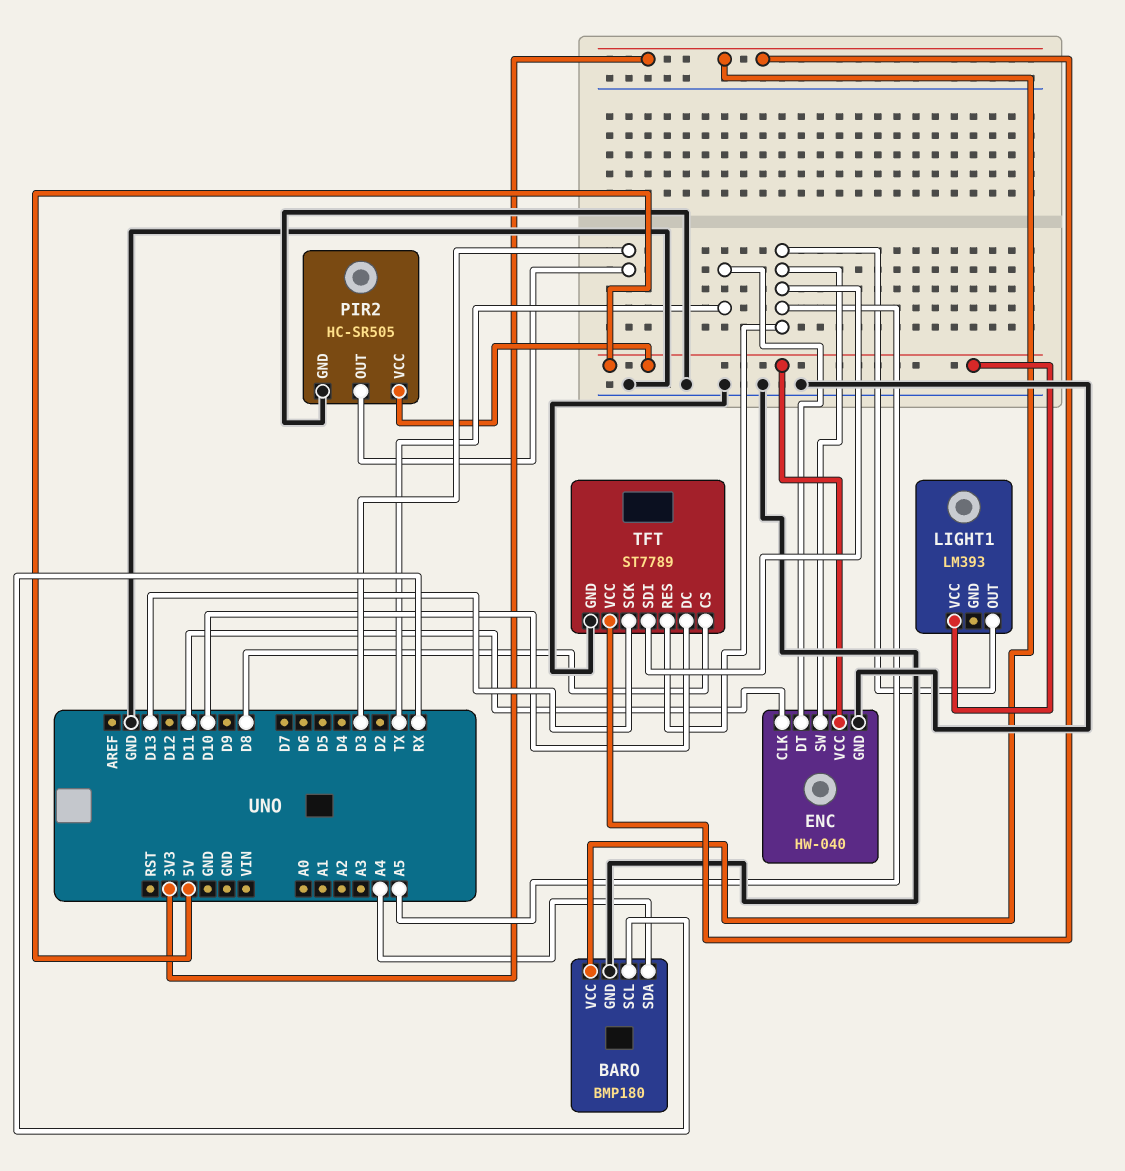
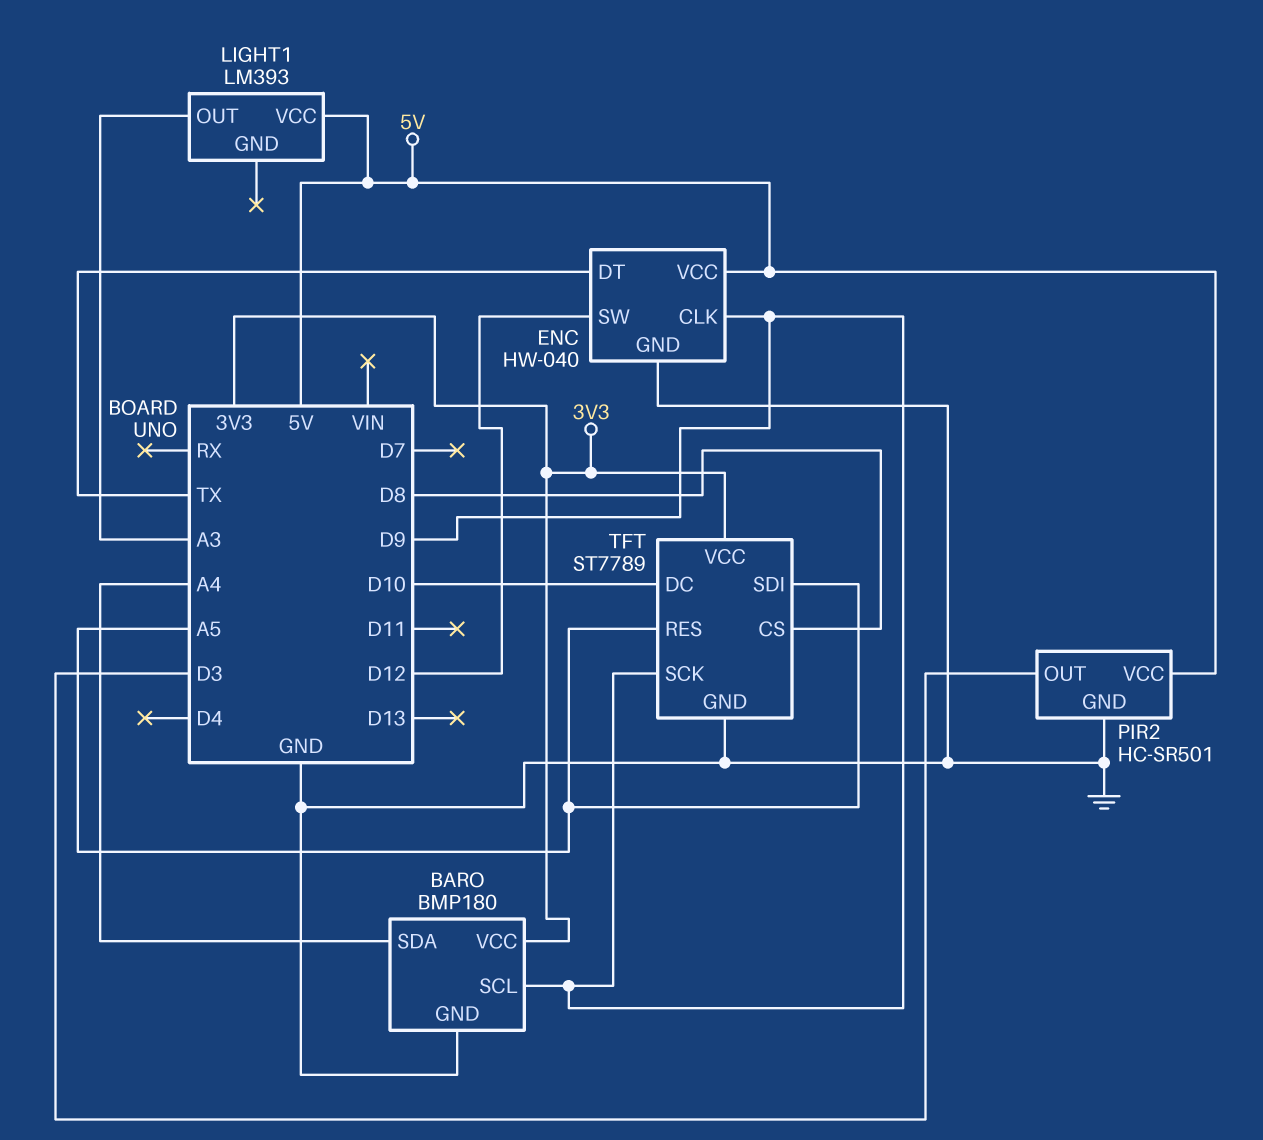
BARO pin SCL: RX -> D9
ENC pin CLK: D11 -> D9
ENC pin SW: A5 -> D12
LIGHT1 pin OUT: A5 -> A3
PIR2: HC-SR505 -> HC-SR501
TFT pin SCK: D13 -> D9

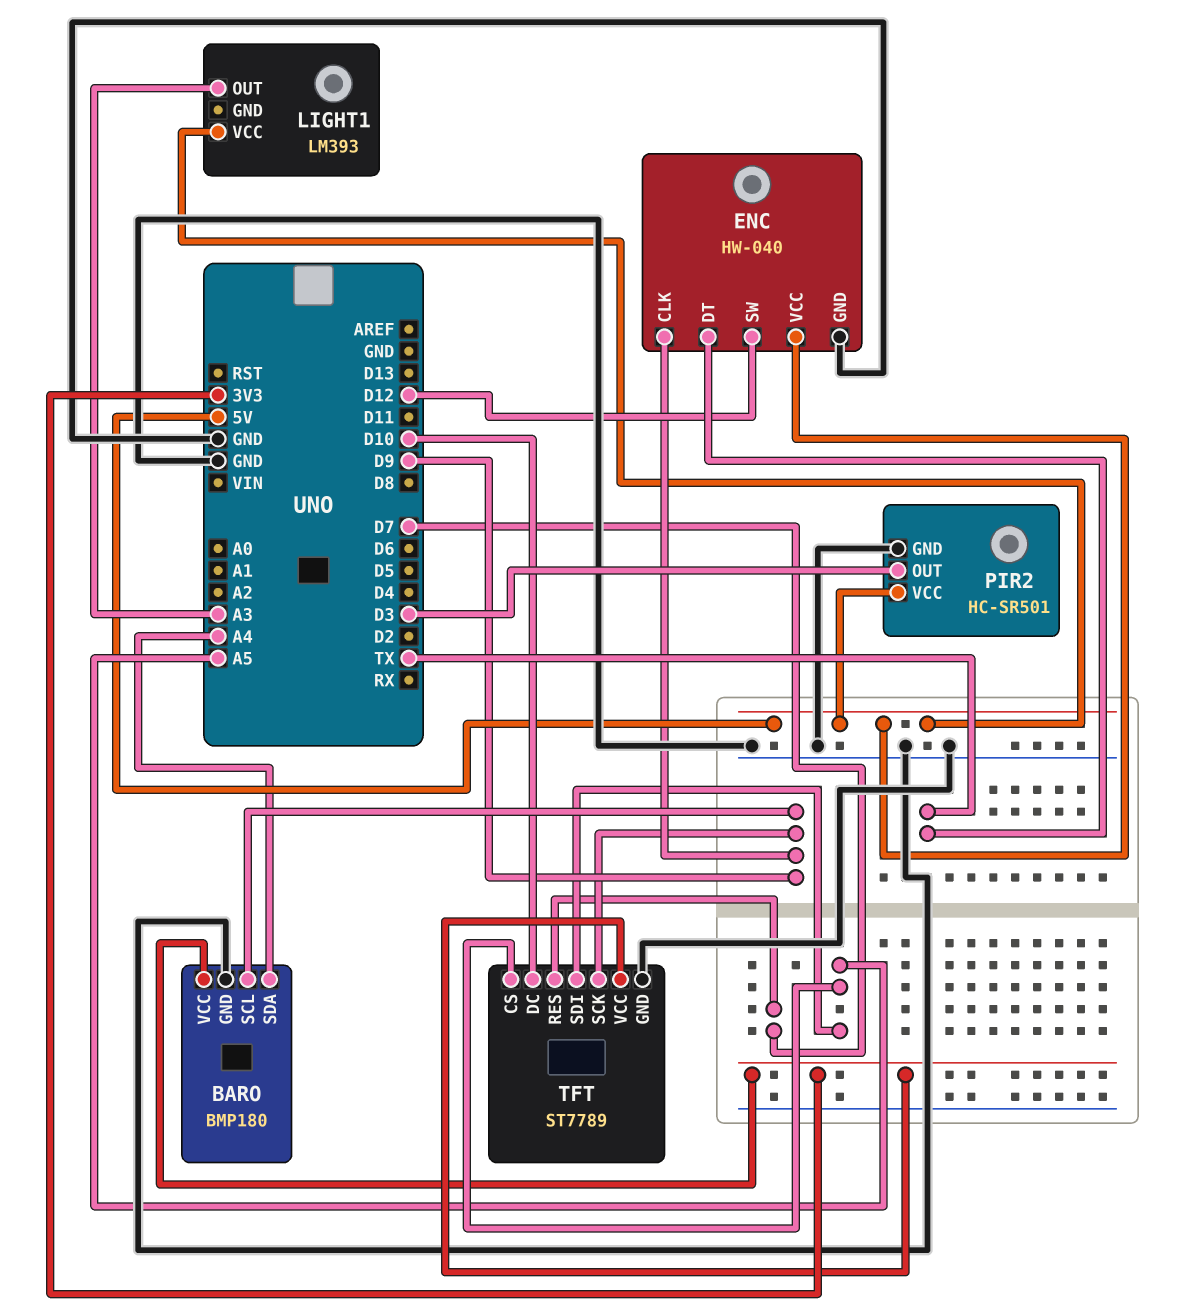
TFT pin CS: D8 -> A5
TFT pin RES: A5 -> D7

